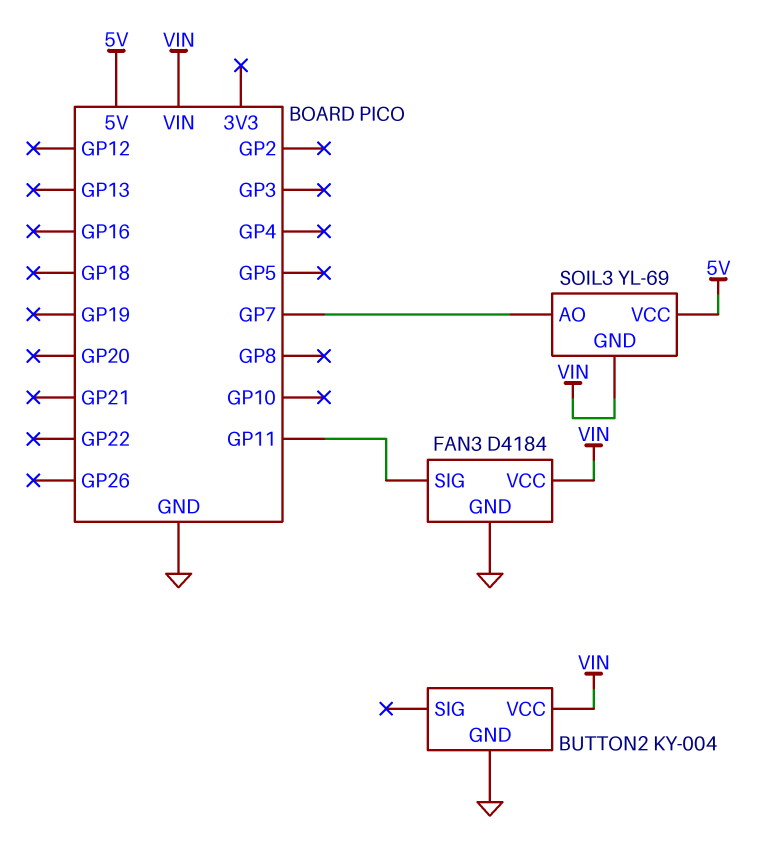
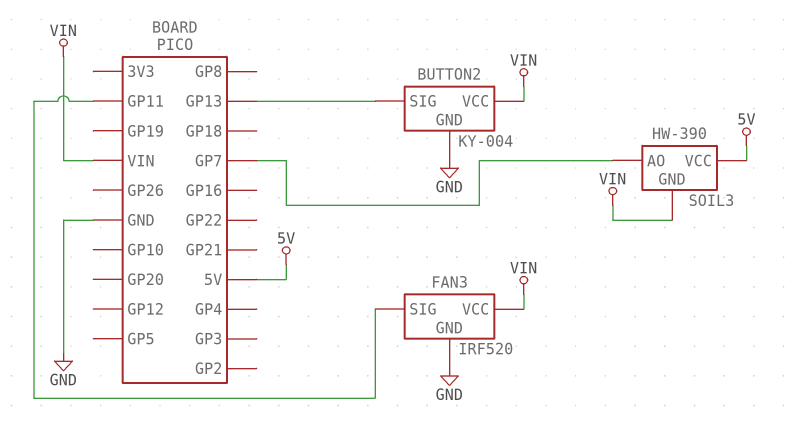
BUTTON2 pin SIG: none -> GP13
FAN3: D4184 -> IRF520
SOIL3: YL-69 -> HW-390

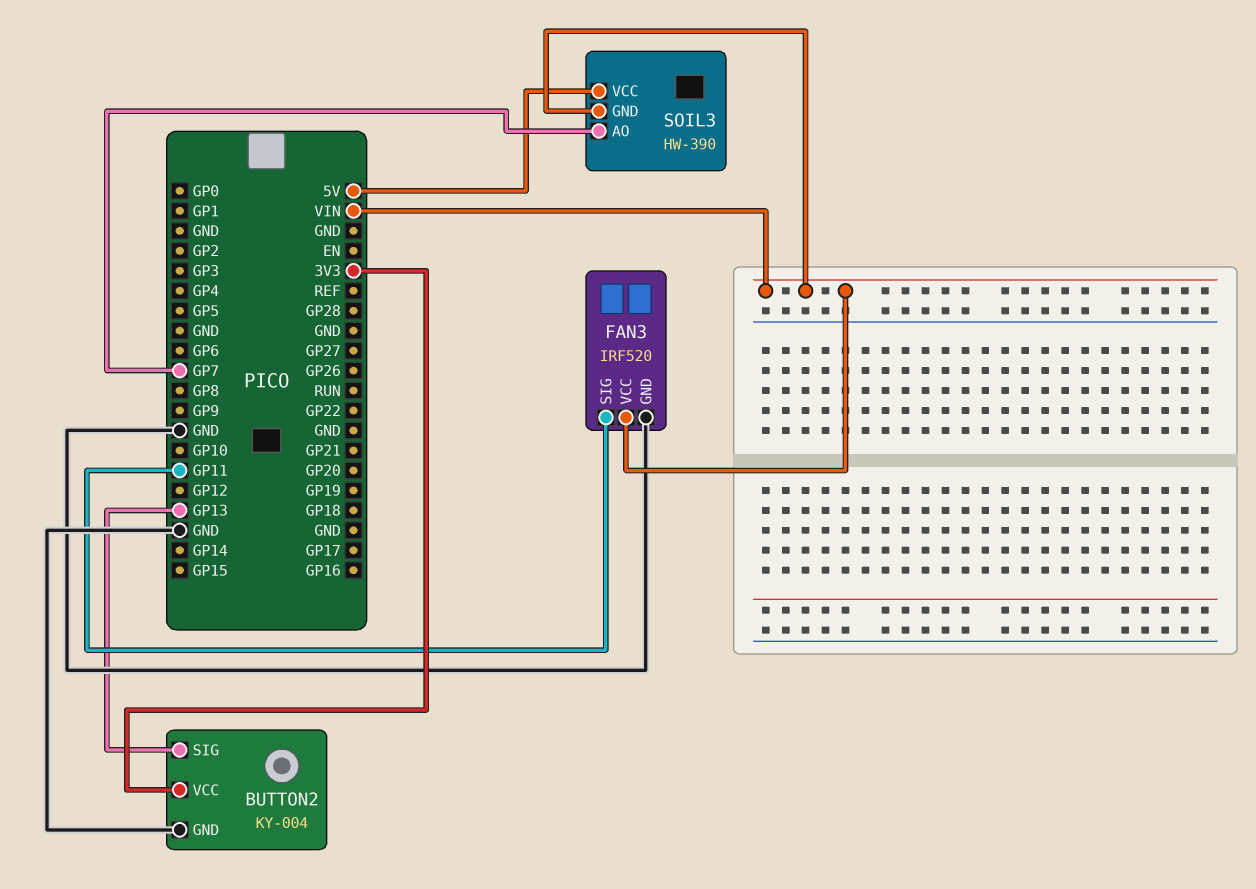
BUTTON2 pin VCC: VIN -> 3V3

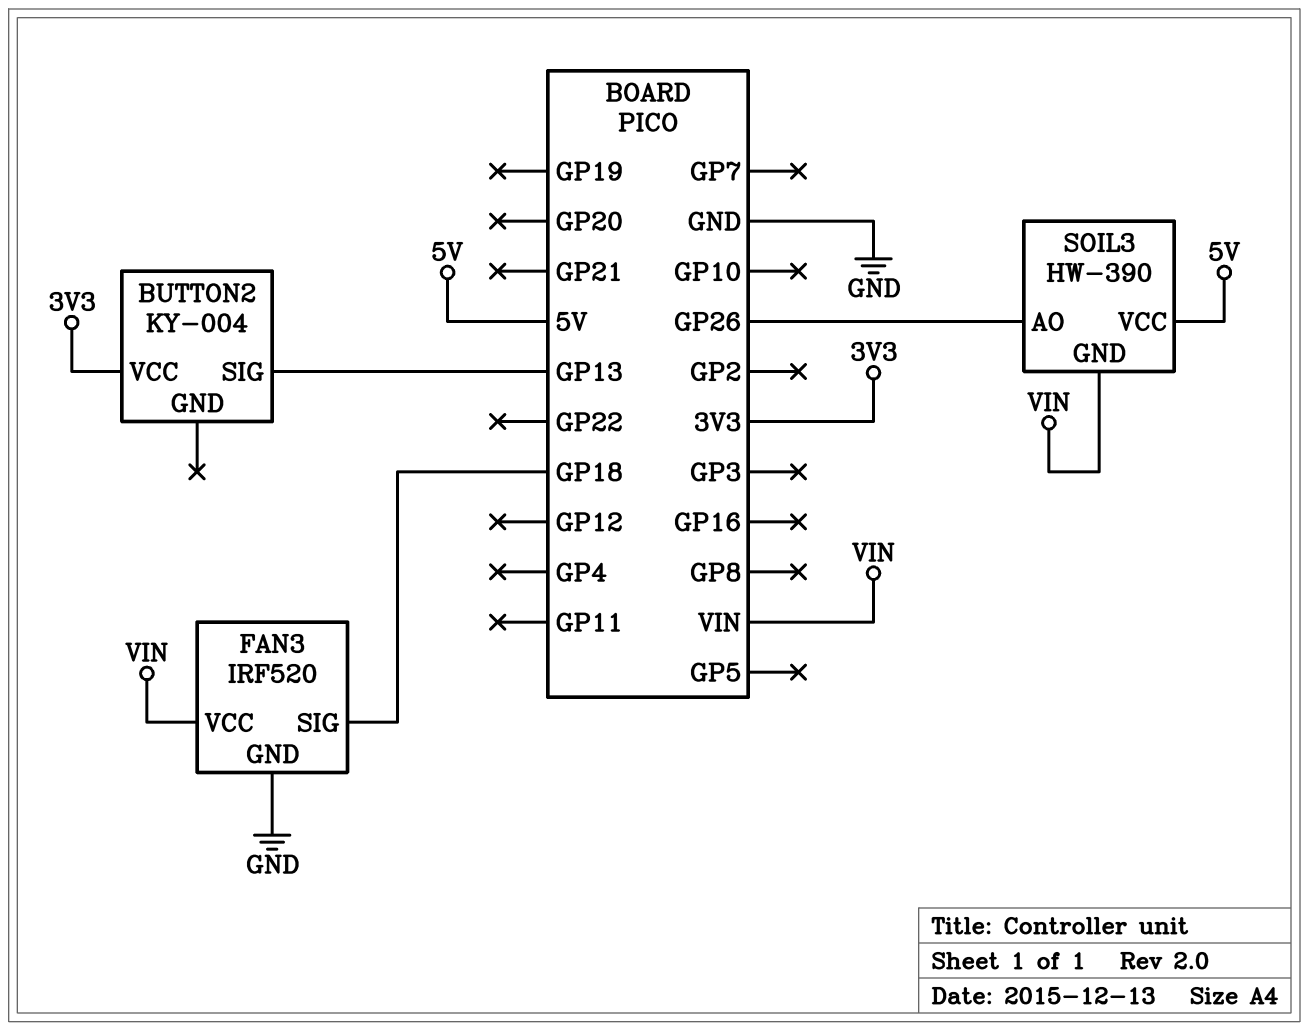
BUTTON2 pin GND: GND -> none
FAN3 pin SIG: GP11 -> GP18
SOIL3 pin AO: GP7 -> GP26

